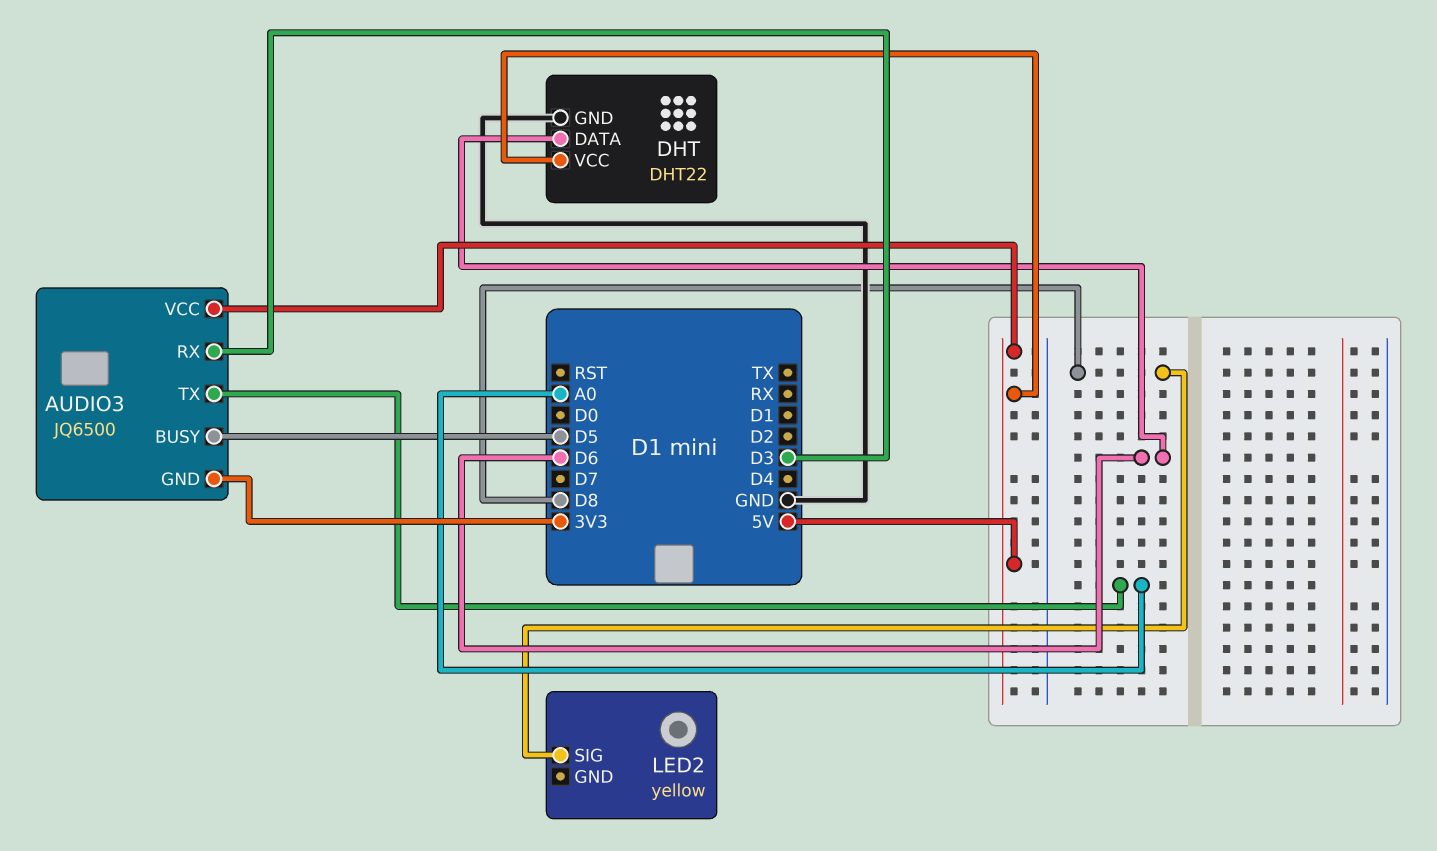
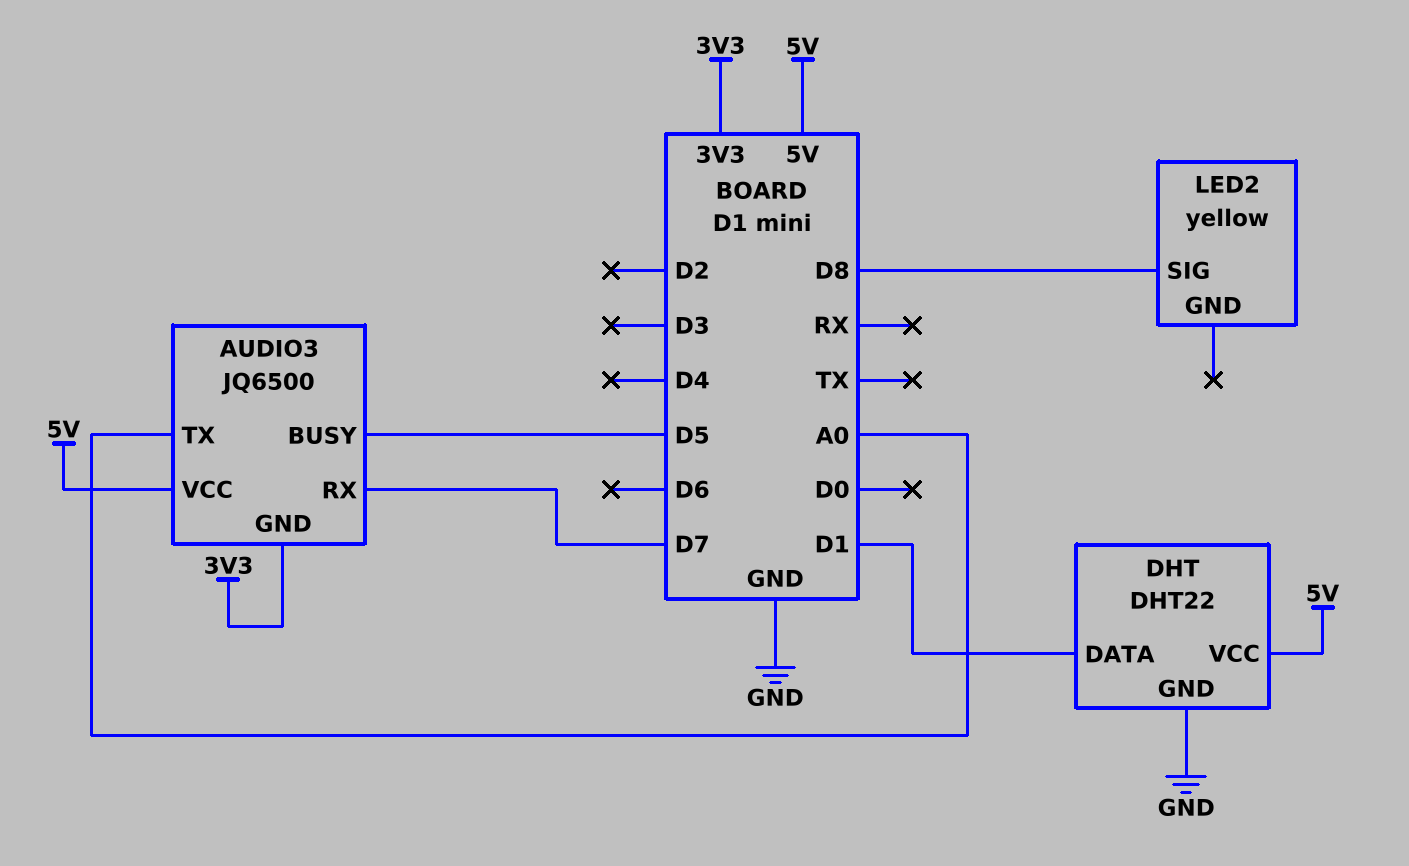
AUDIO3 pin RX: D3 -> D7
DHT pin DATA: D6 -> D1

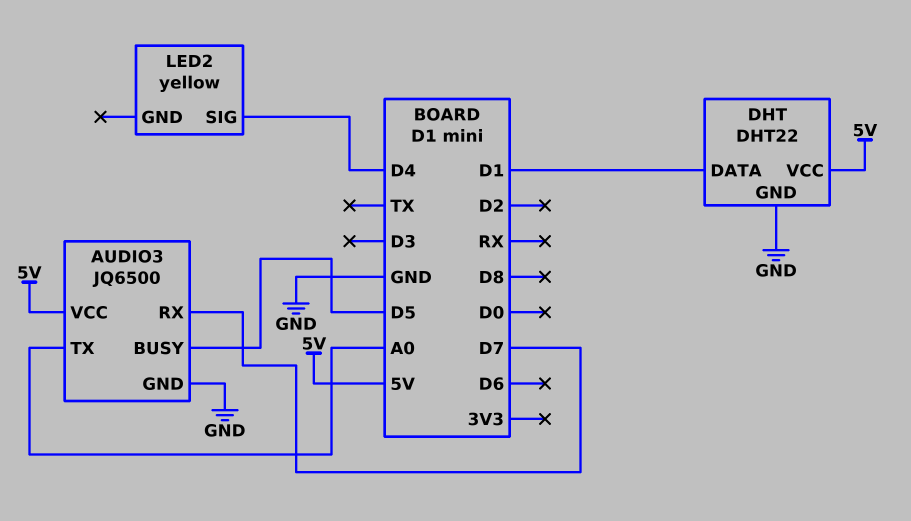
AUDIO3 pin GND: 3V3 -> GND
LED2 pin SIG: D8 -> D4

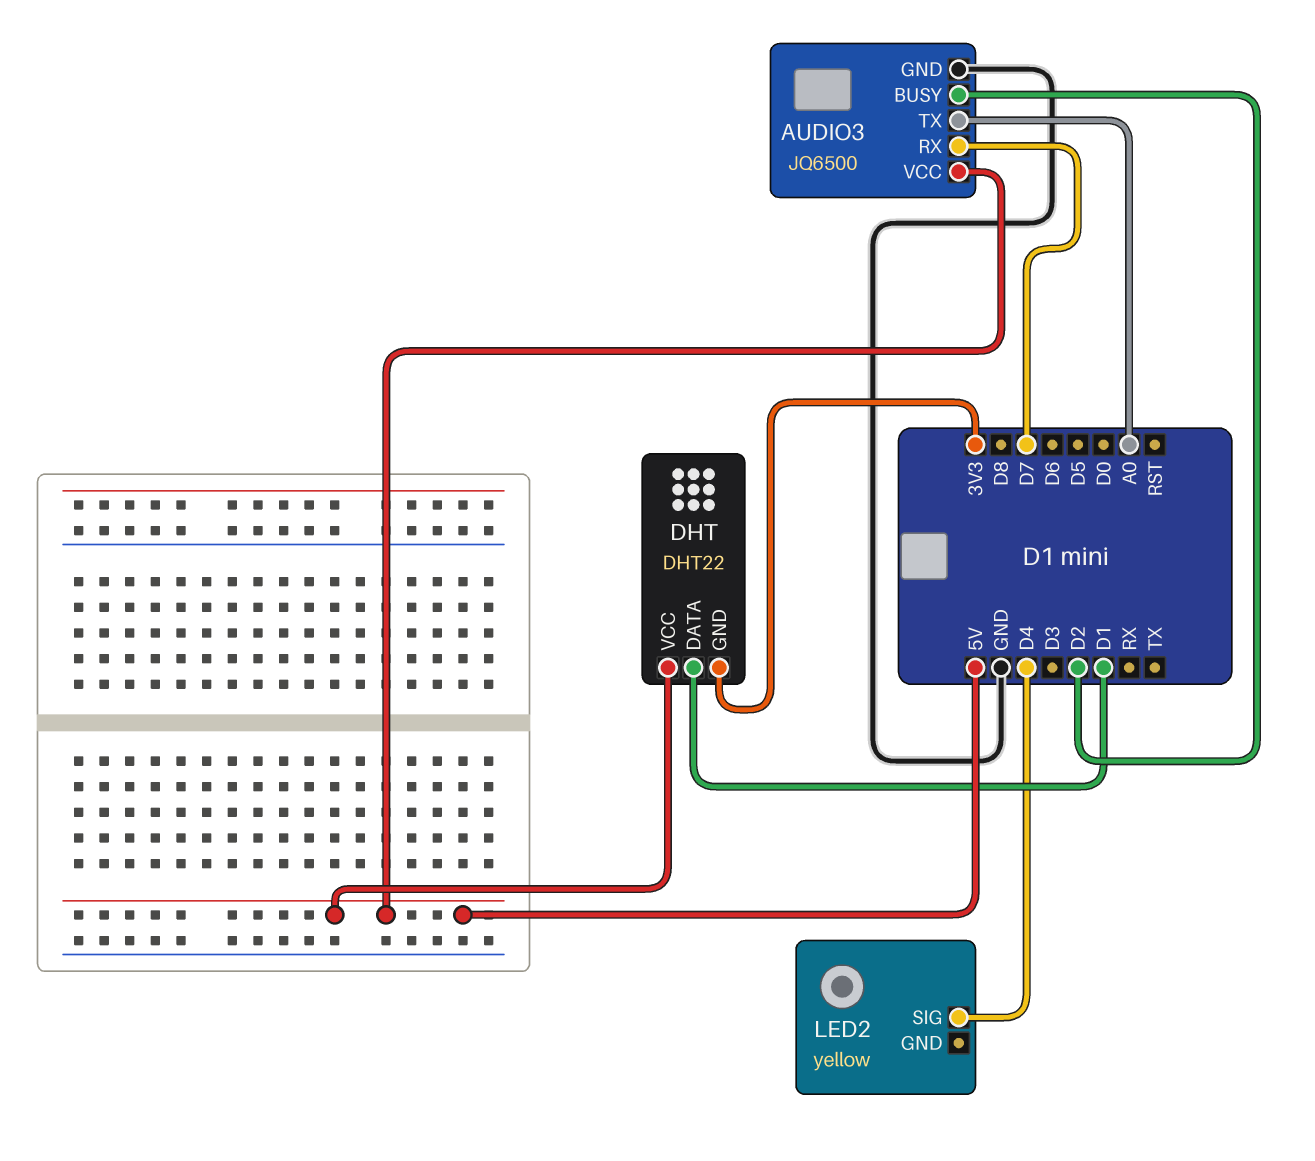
AUDIO3 pin BUSY: D5 -> D2
DHT pin GND: GND -> 3V3

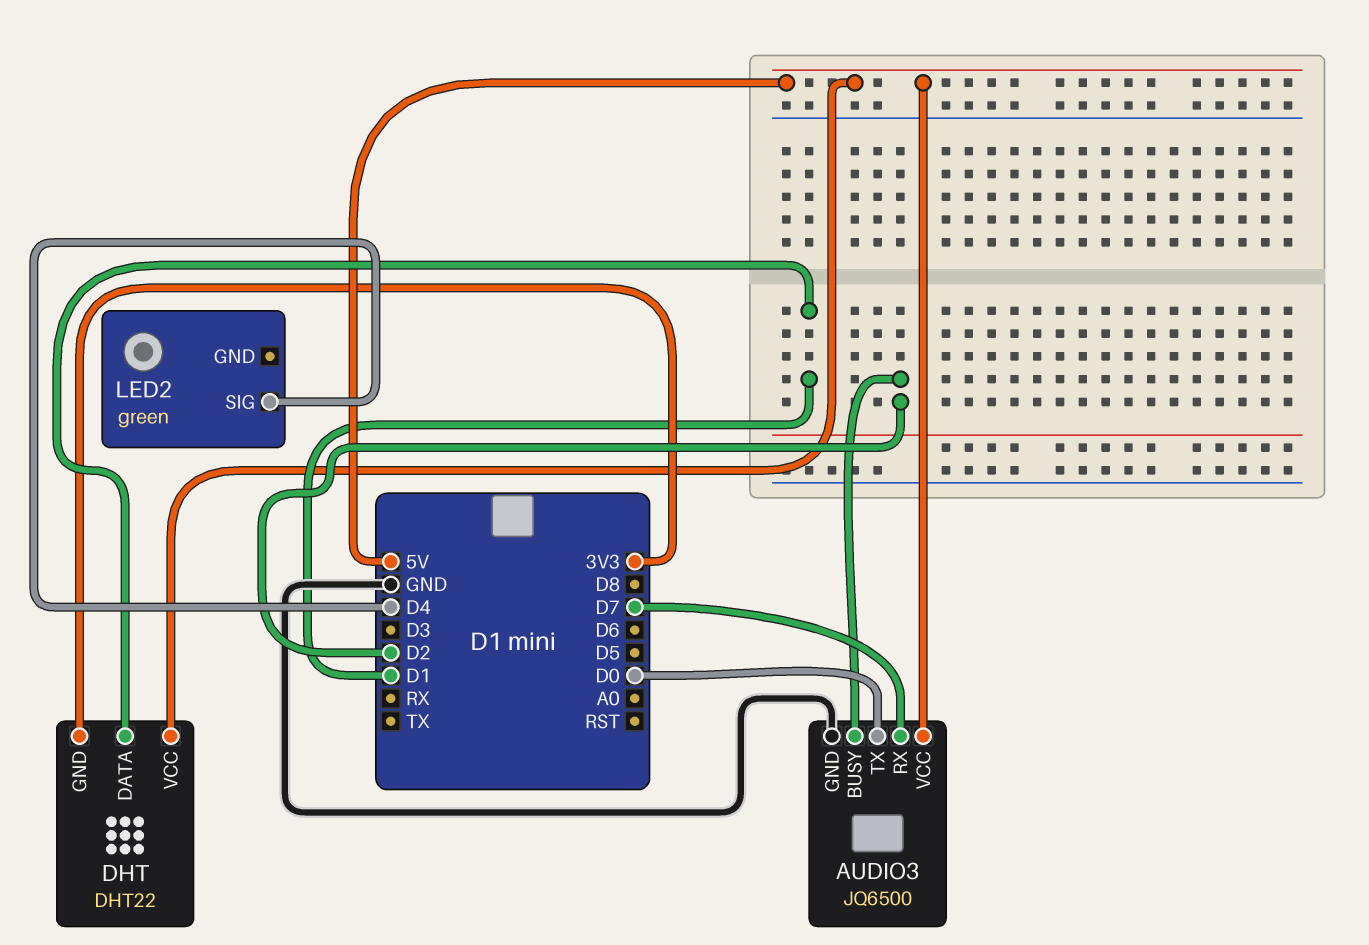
AUDIO3 pin TX: A0 -> D0
LED2: yellow -> green

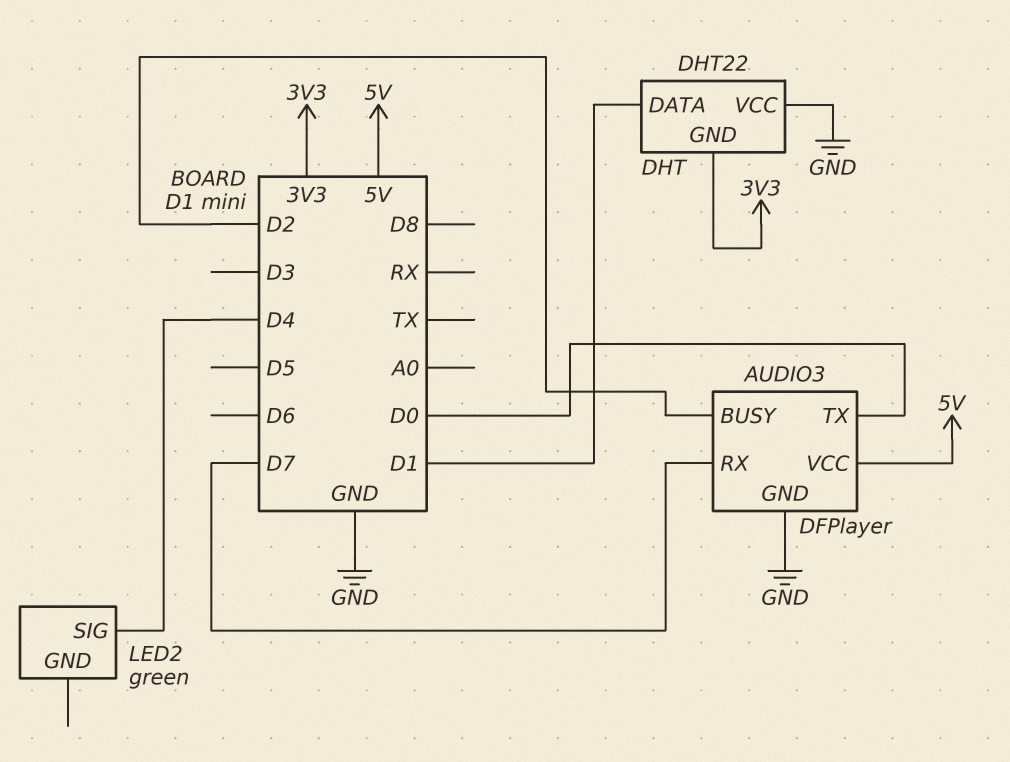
AUDIO3: JQ6500 -> DFPlayer
DHT pin VCC: 5V -> GND

